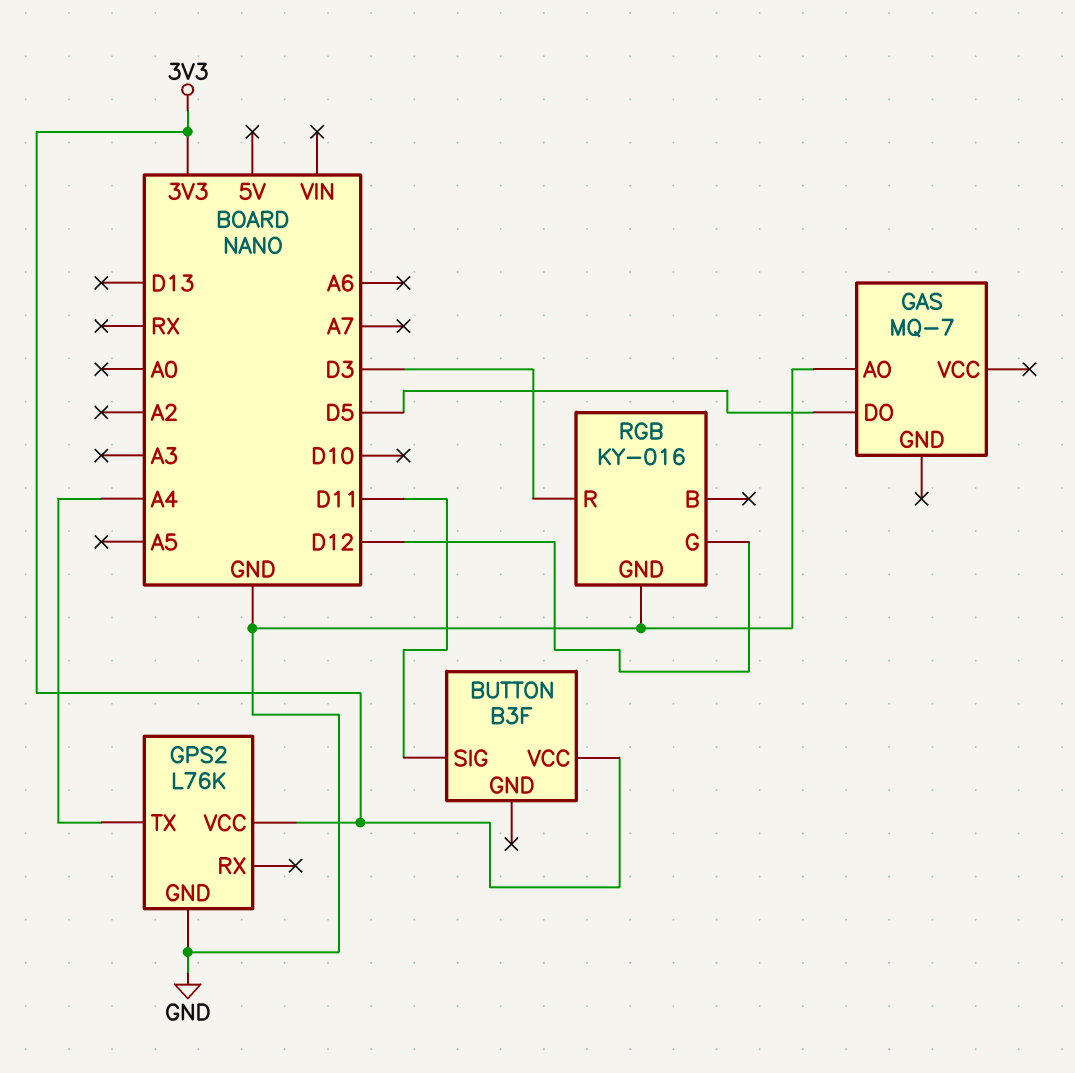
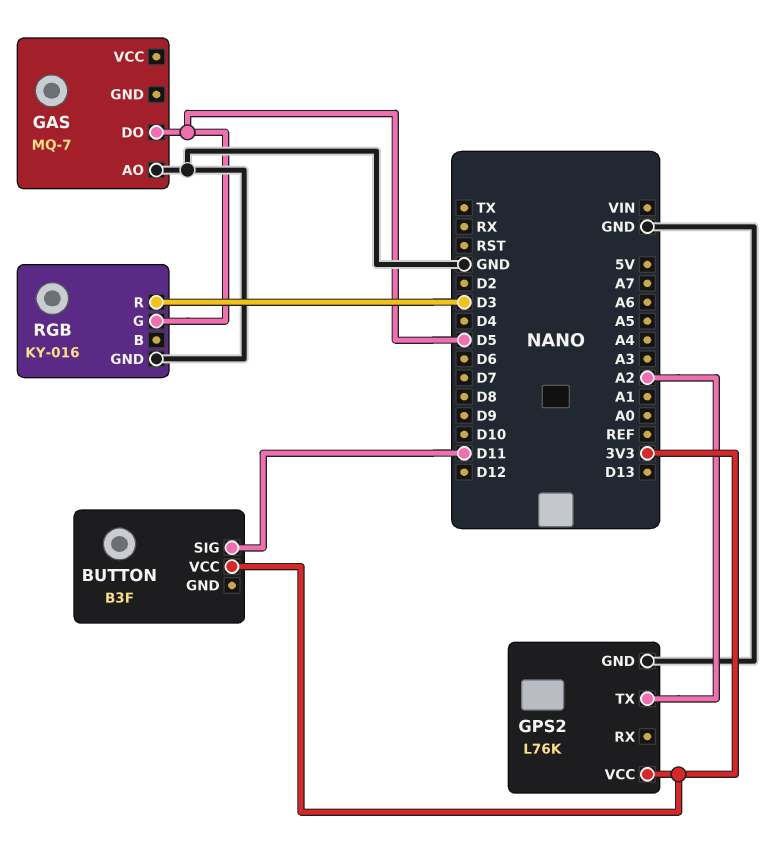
GPS2 pin TX: A4 -> A2
RGB pin G: D12 -> D5

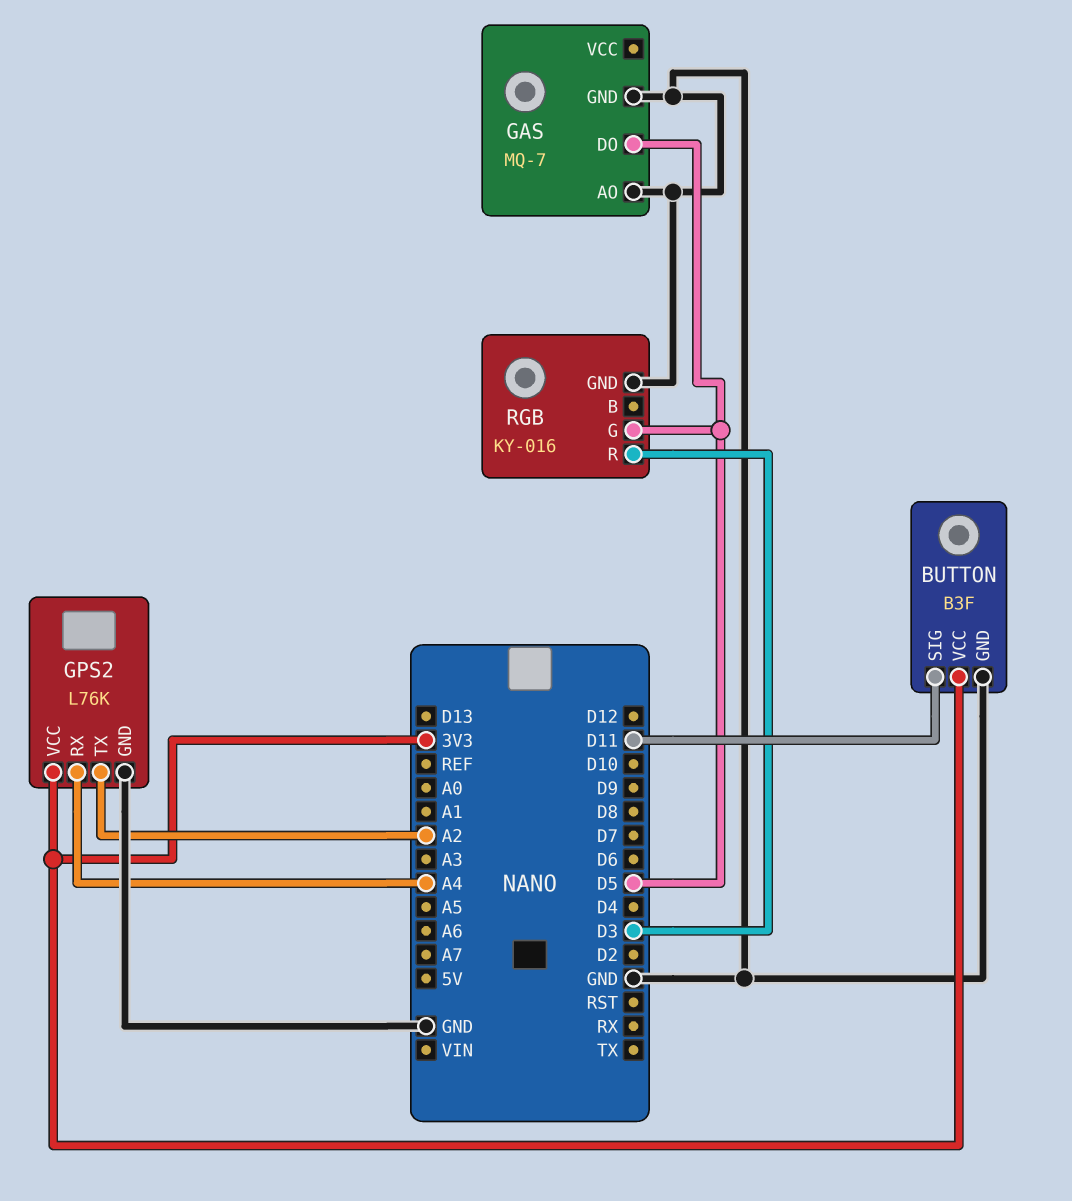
BUTTON pin GND: none -> GND
GAS pin GND: none -> GND
GPS2 pin RX: none -> A4

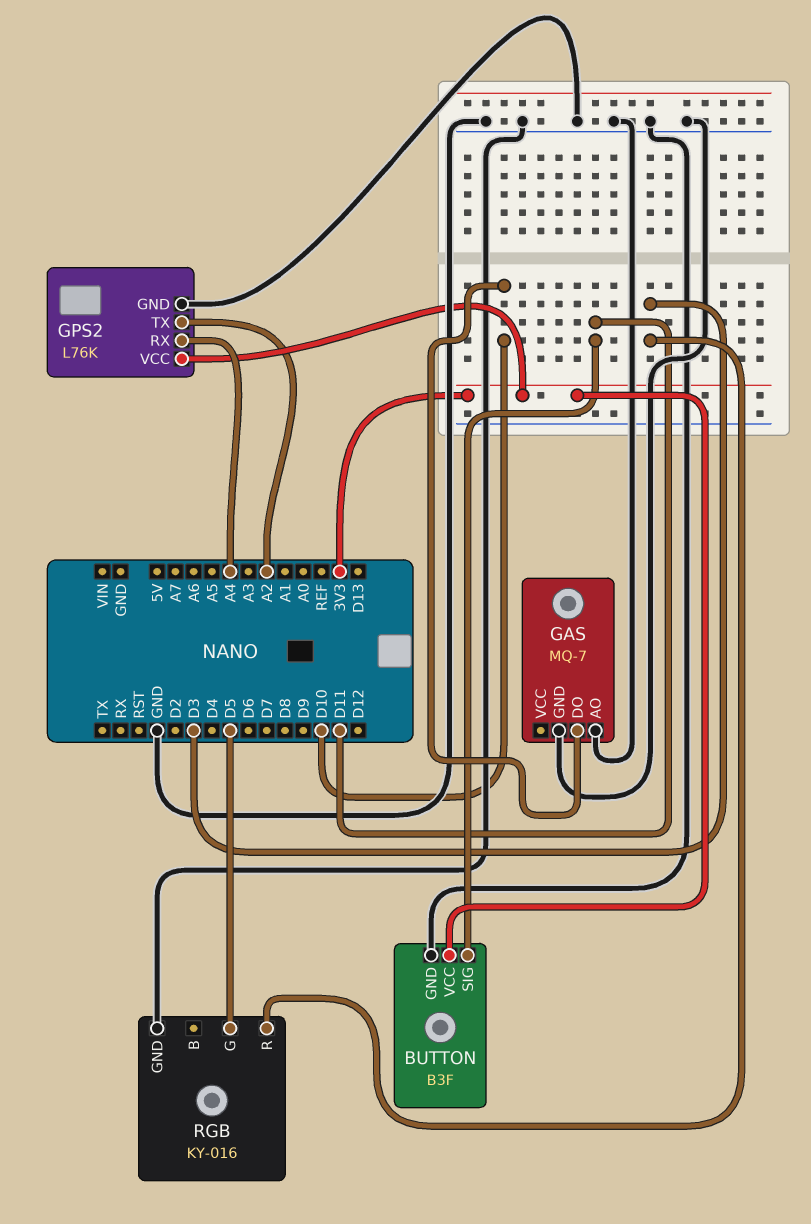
GAS pin DO: D5 -> D10

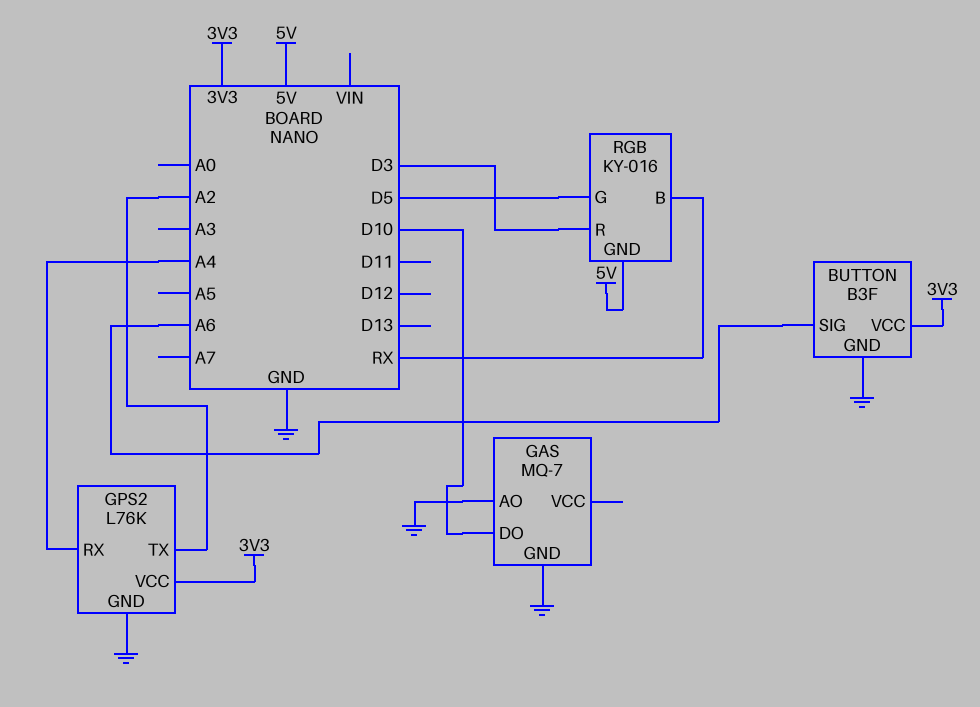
BUTTON pin SIG: D11 -> A6
RGB pin B: none -> RX
RGB pin GND: GND -> 5V

